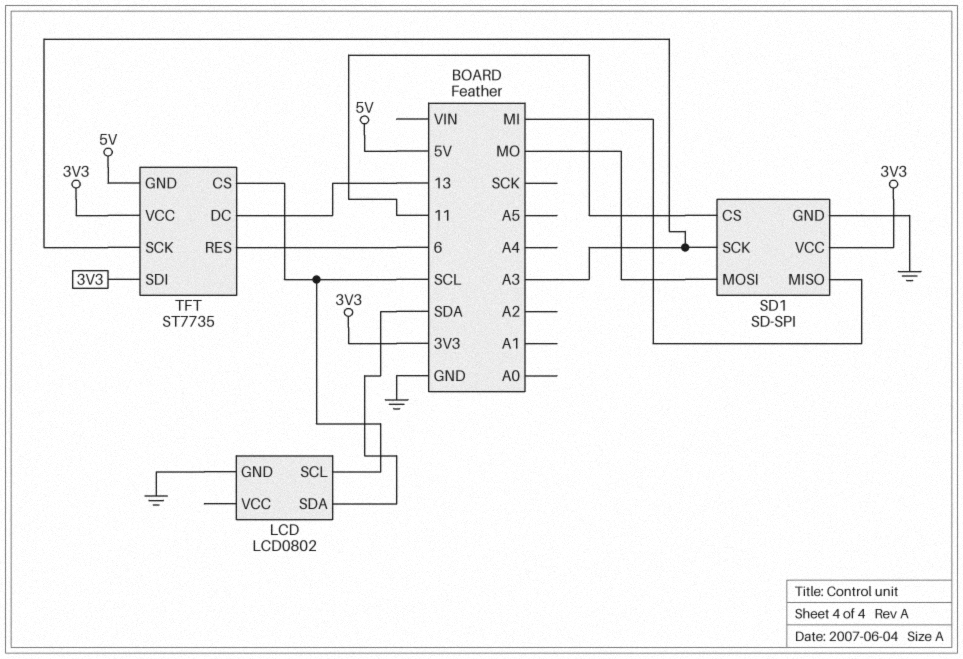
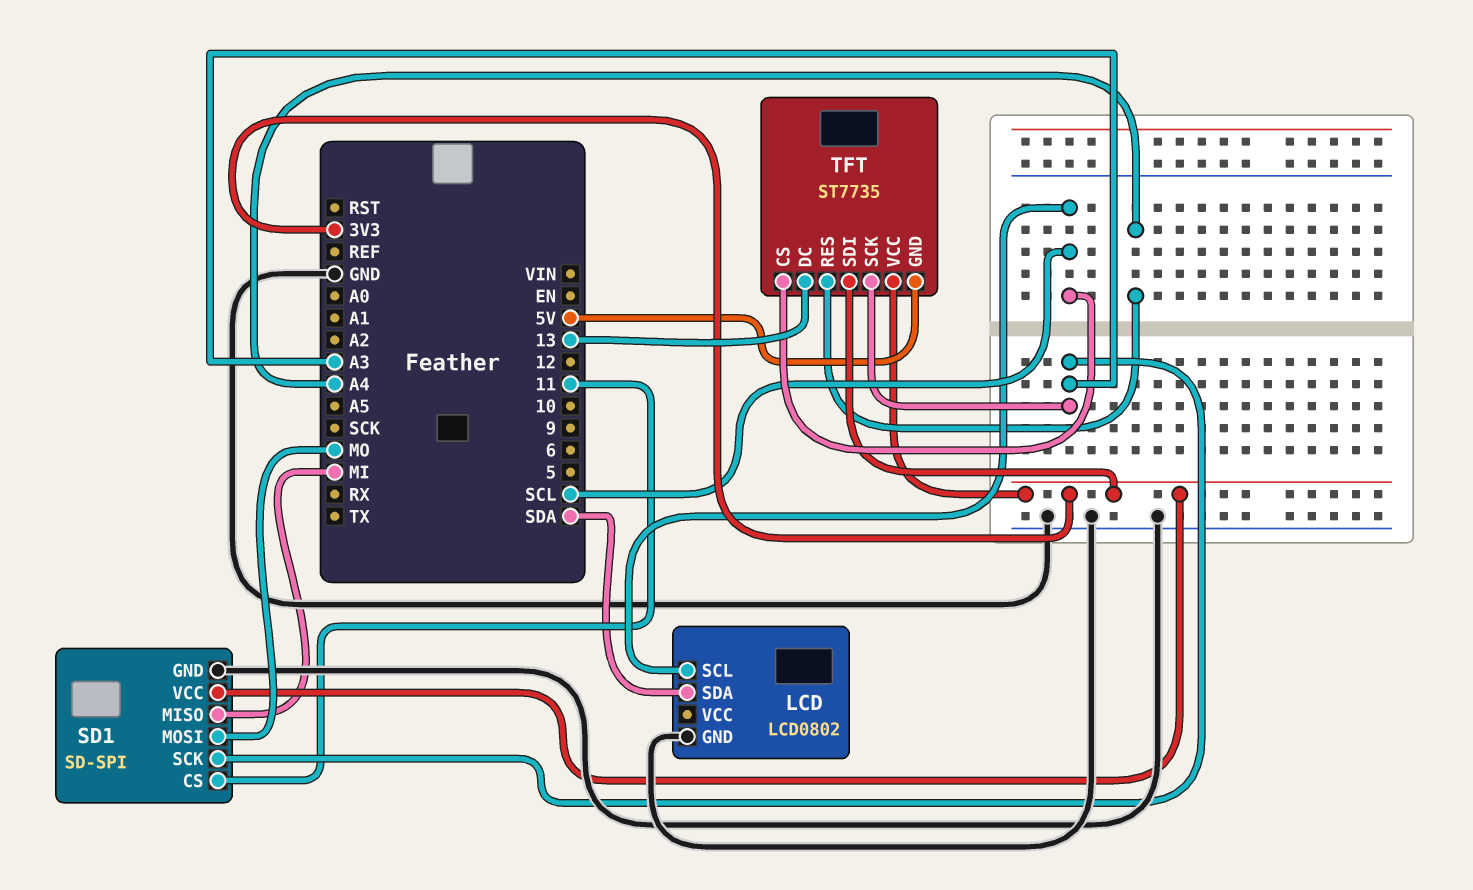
TFT pin RES: 6 -> A4

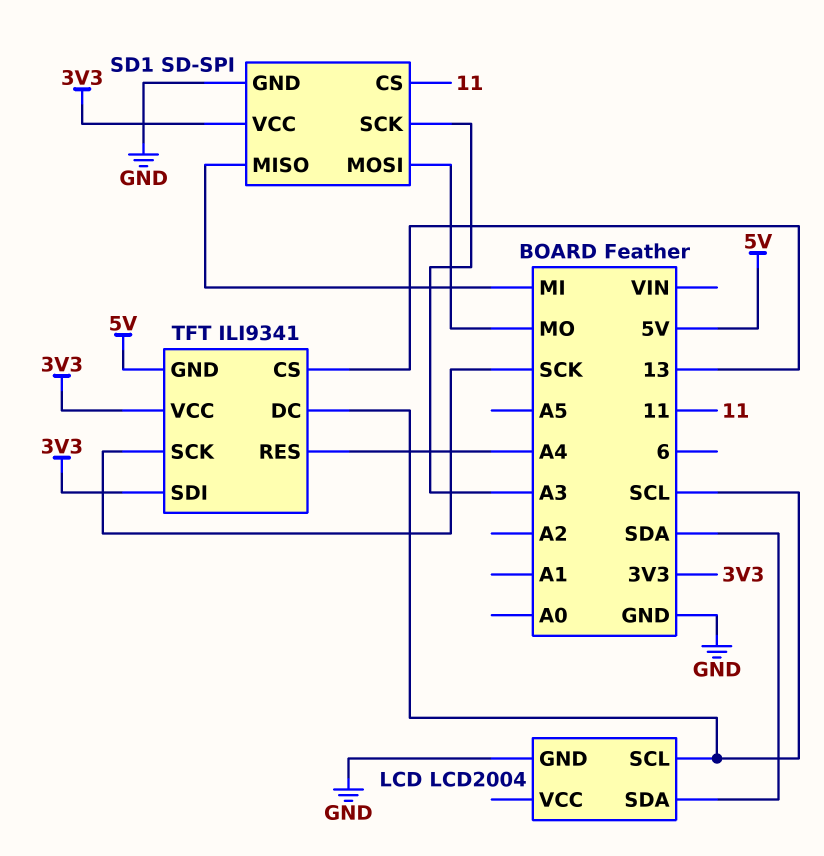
LCD: LCD0802 -> LCD2004
TFT: ST7735 -> ILI9341
TFT pin CS: SCL -> 13
TFT pin DC: 13 -> SCL
TFT pin SCK: A3 -> SCK

